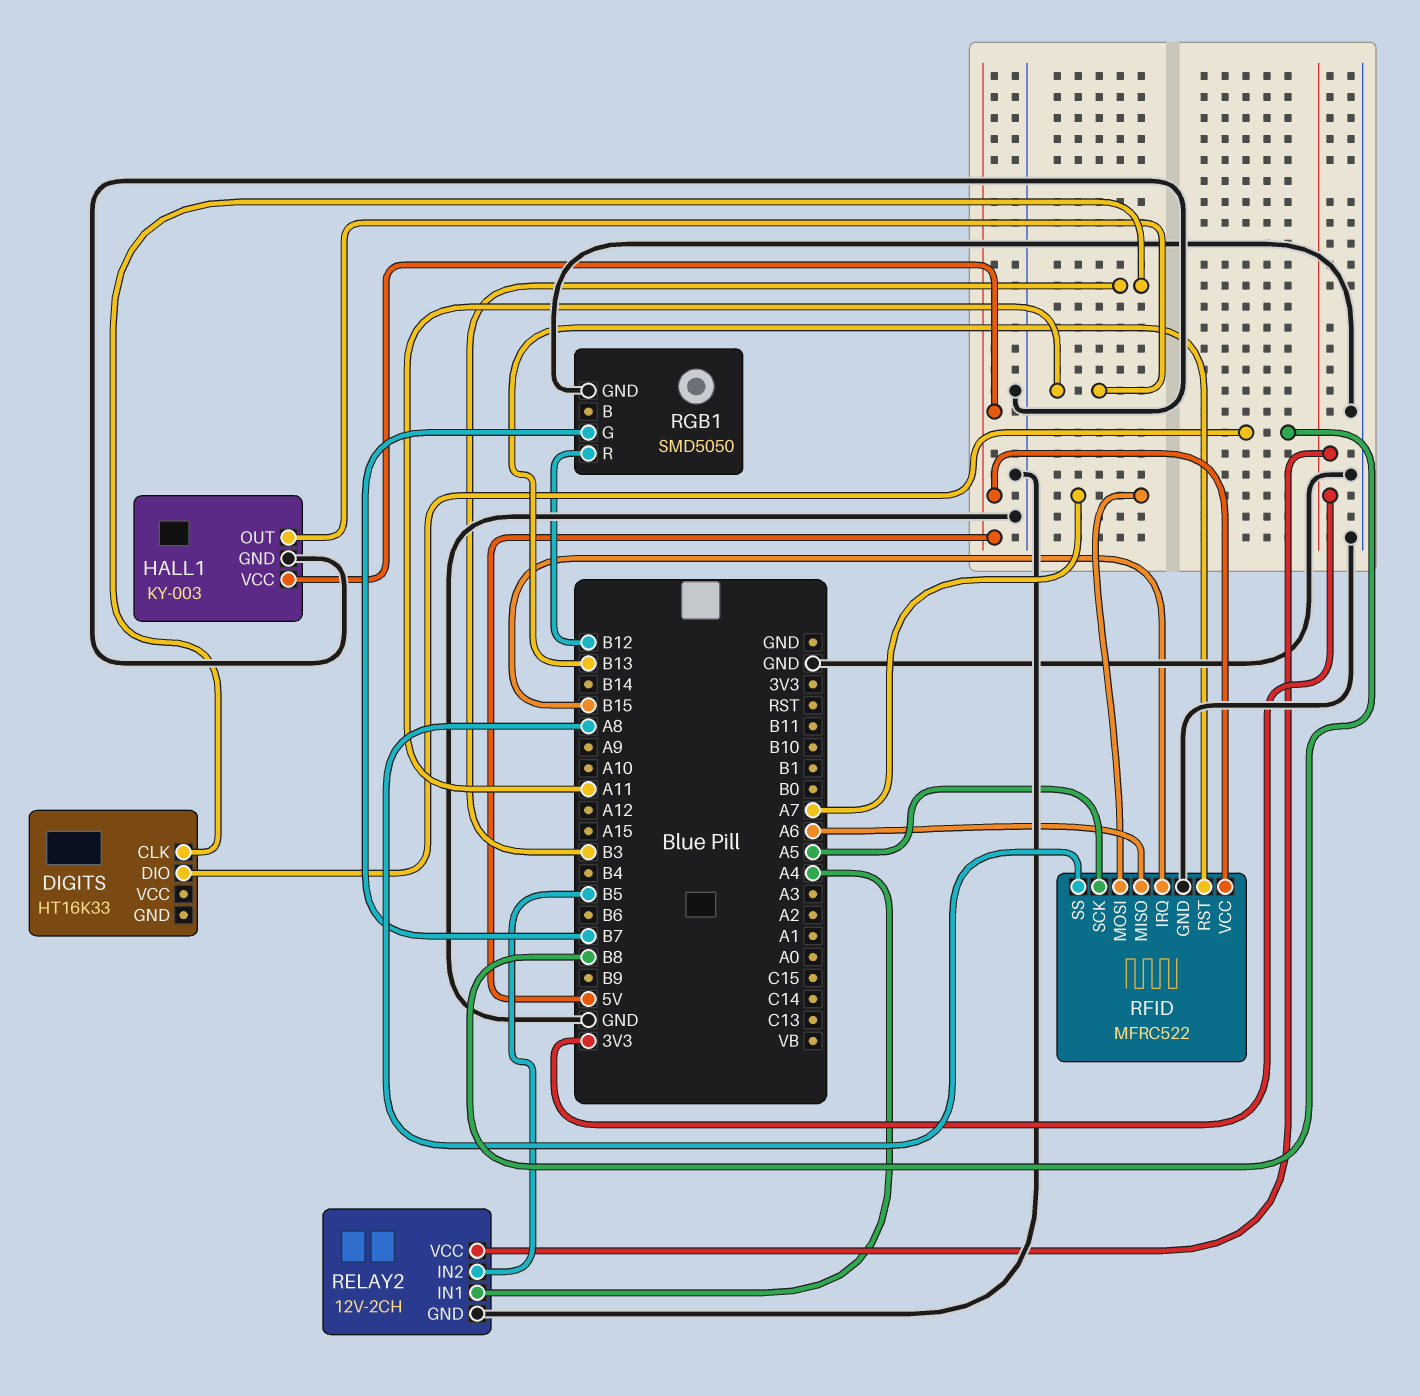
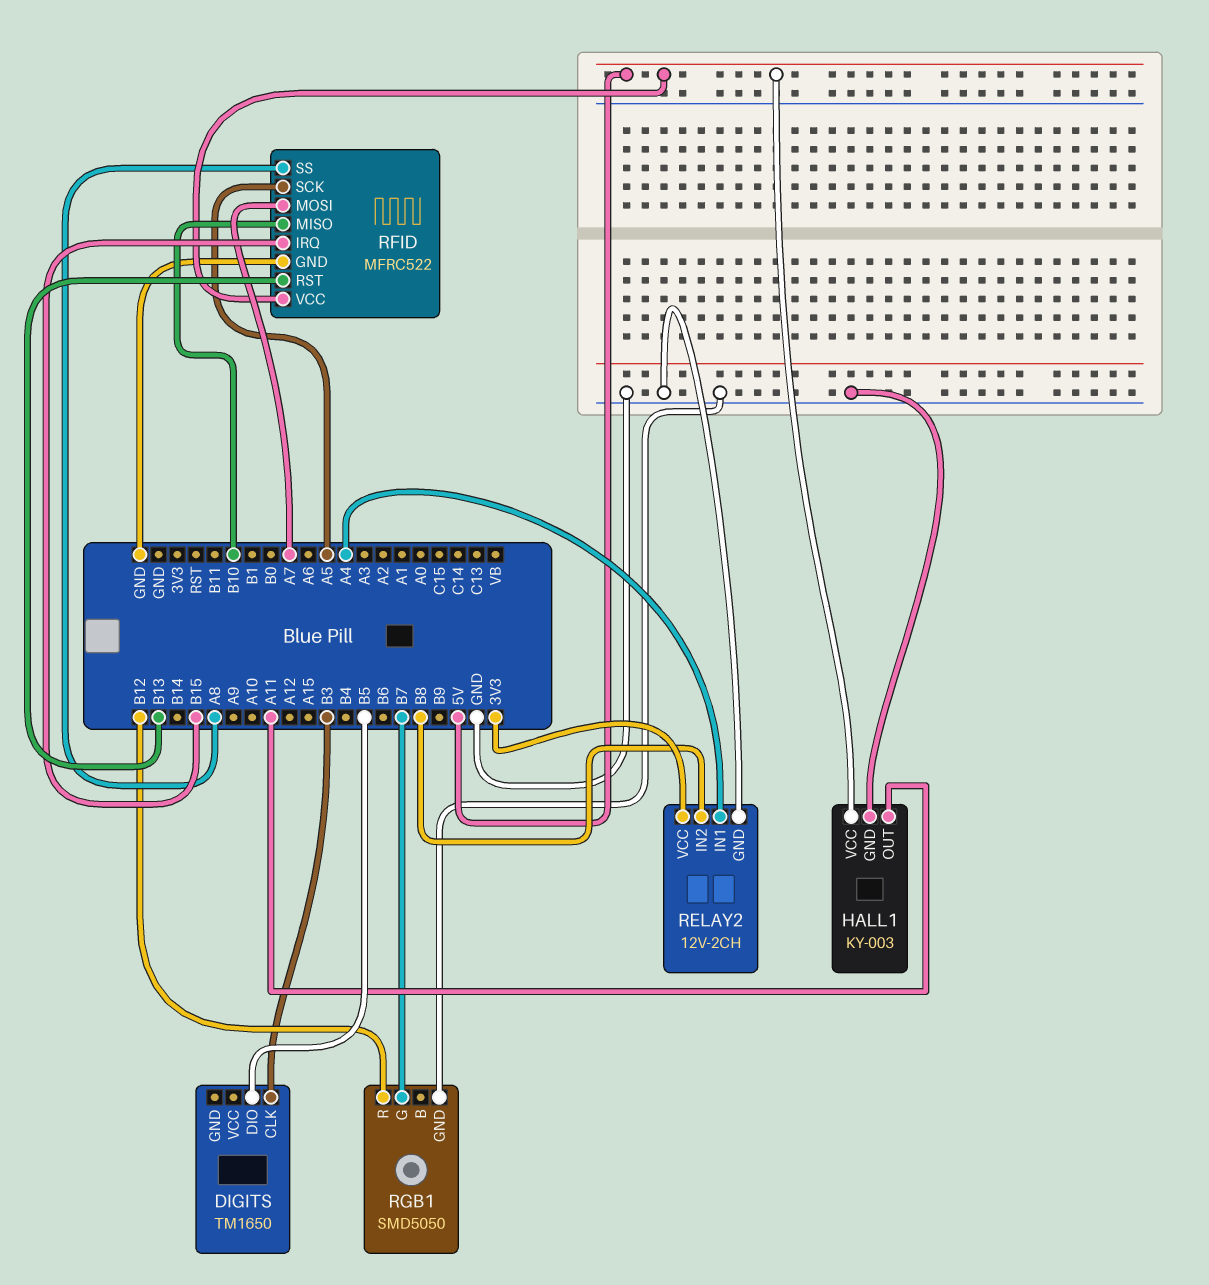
DIGITS: HT16K33 -> TM1650
DIGITS pin DIO: B8 -> B5
RELAY2 pin IN2: B5 -> B8
RFID pin MISO: A6 -> B10

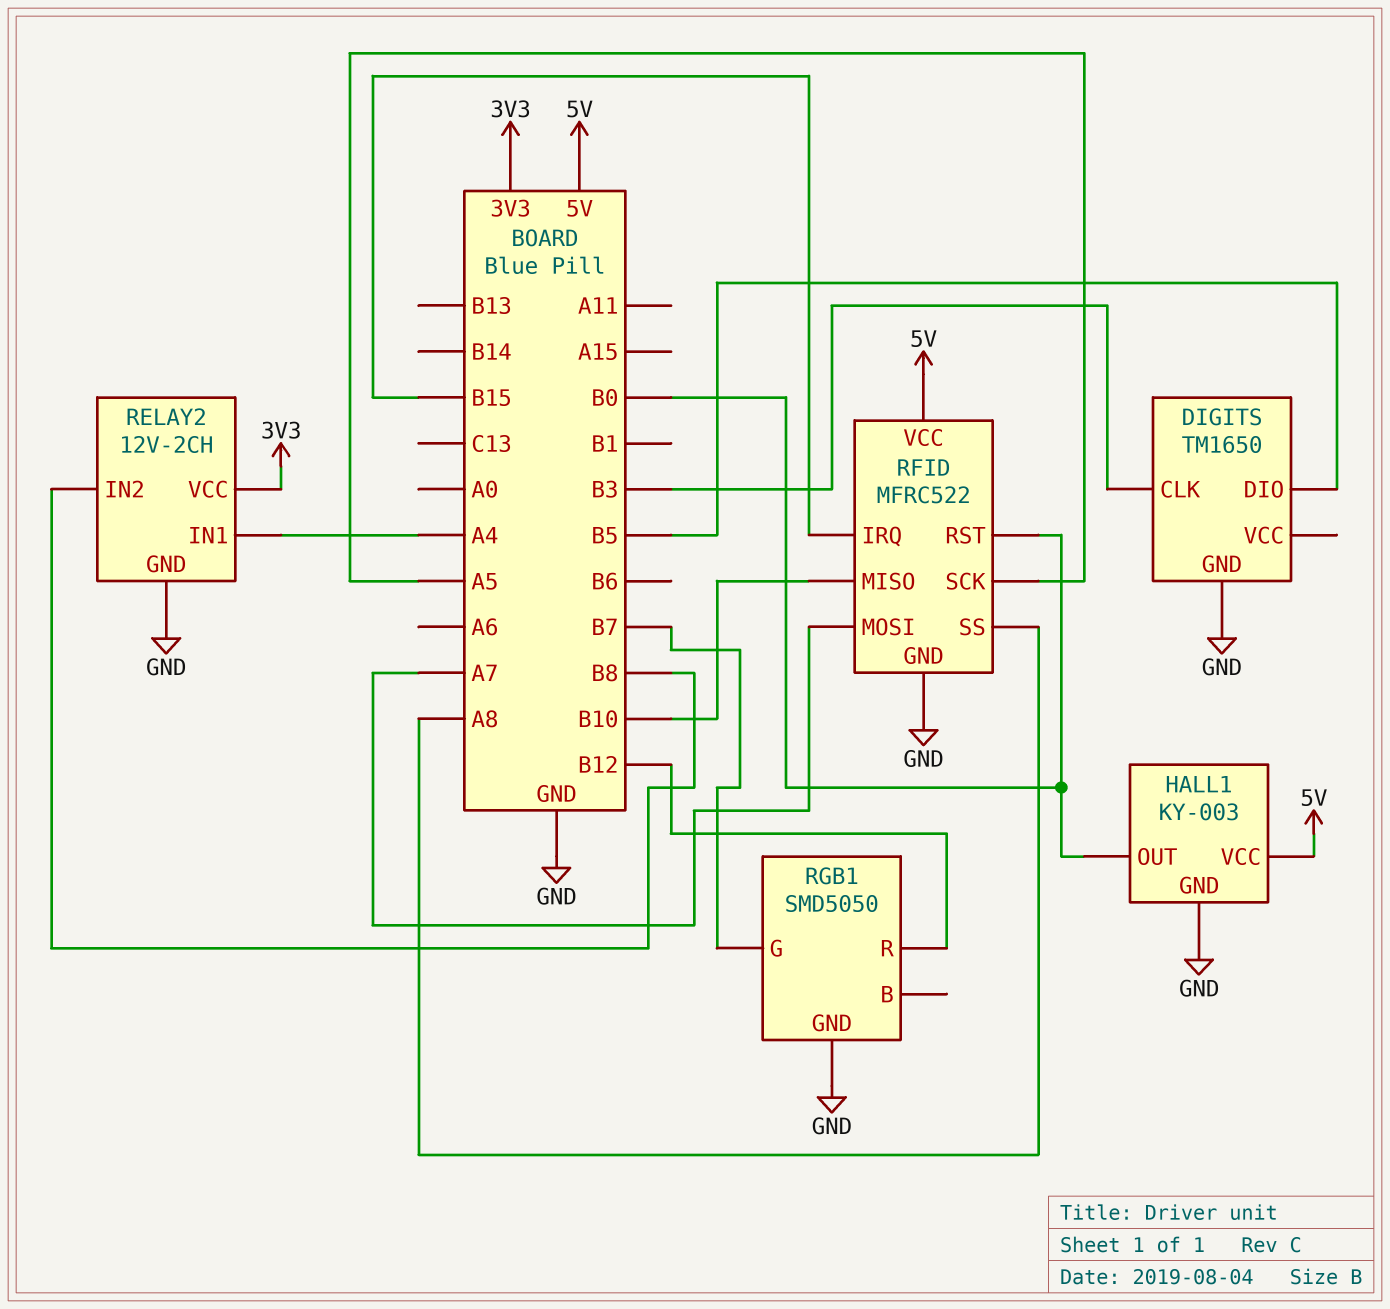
DIGITS pin GND: none -> GND
HALL1 pin OUT: A11 -> B0
RFID pin RST: B13 -> B0

